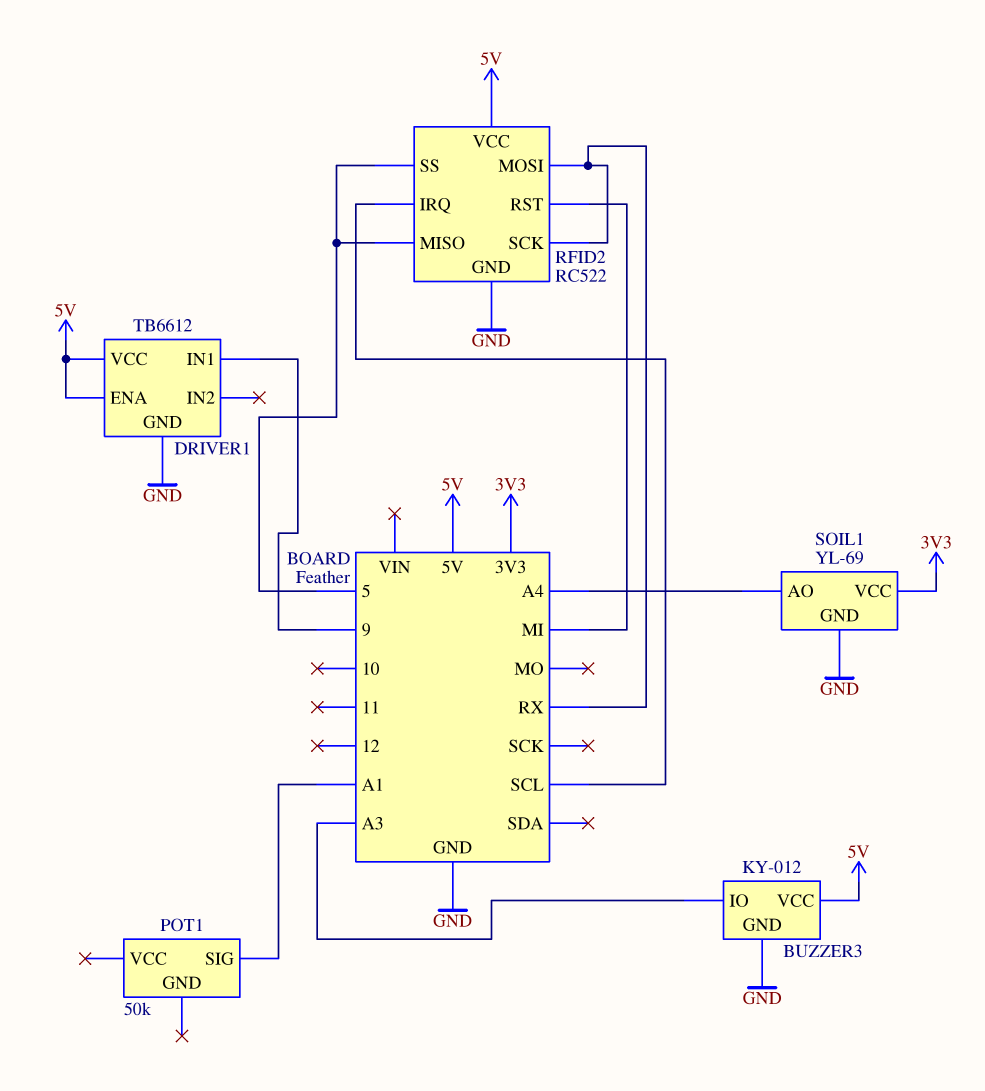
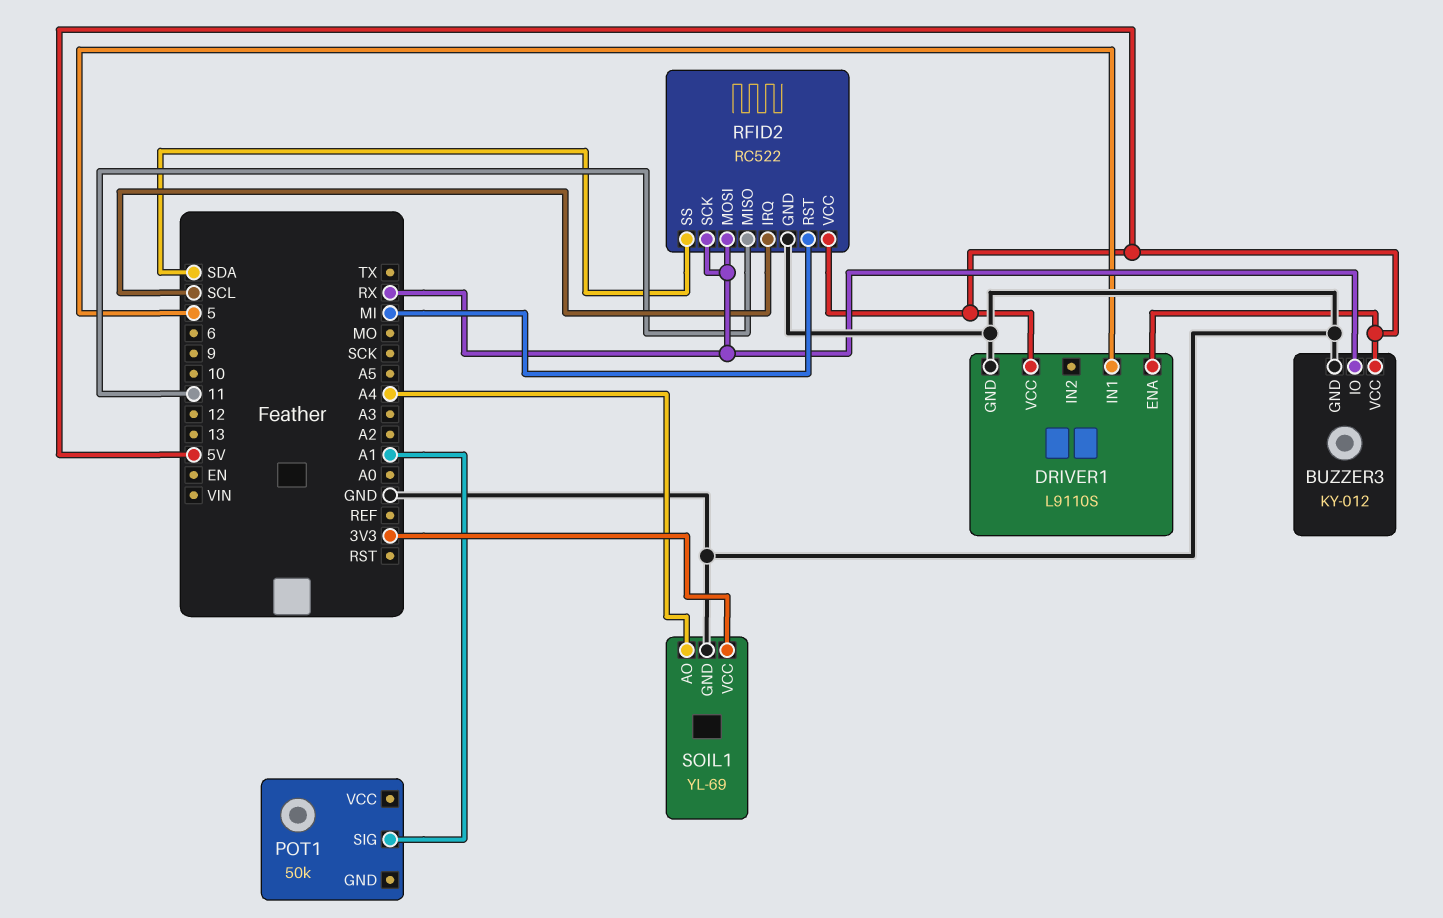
BUZZER3 pin IO: A3 -> RX
DRIVER1: TB6612 -> L9110S
DRIVER1 pin IN1: 9 -> 5
RFID2 pin MISO: 5 -> 11
RFID2 pin SS: 5 -> SDA

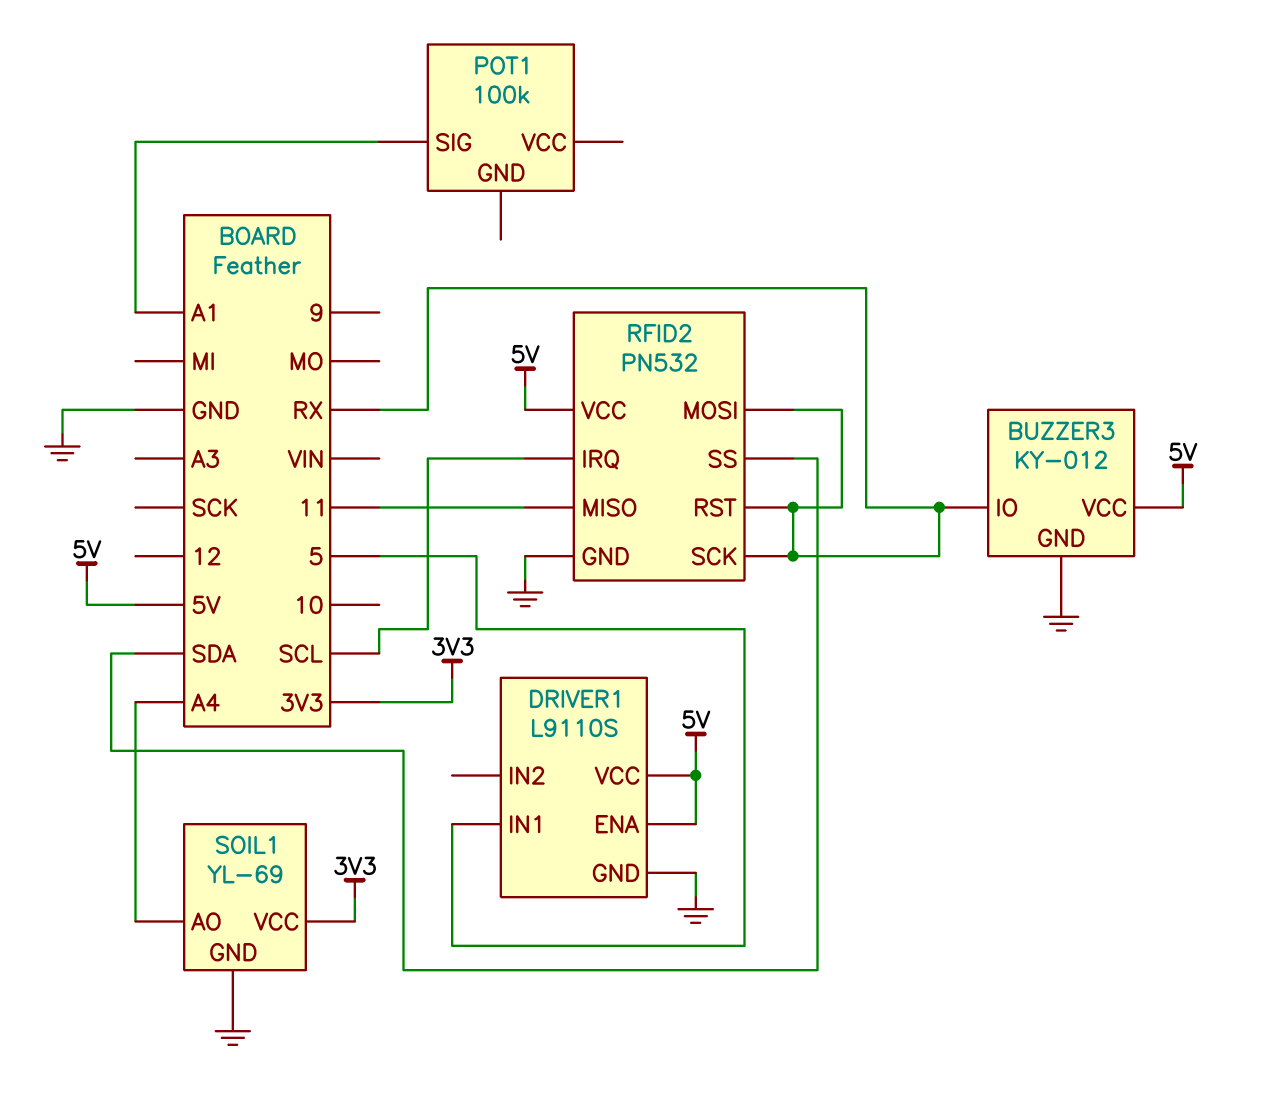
POT1: 50k -> 100k
RFID2: RC522 -> PN532
RFID2 pin RST: MI -> RX

